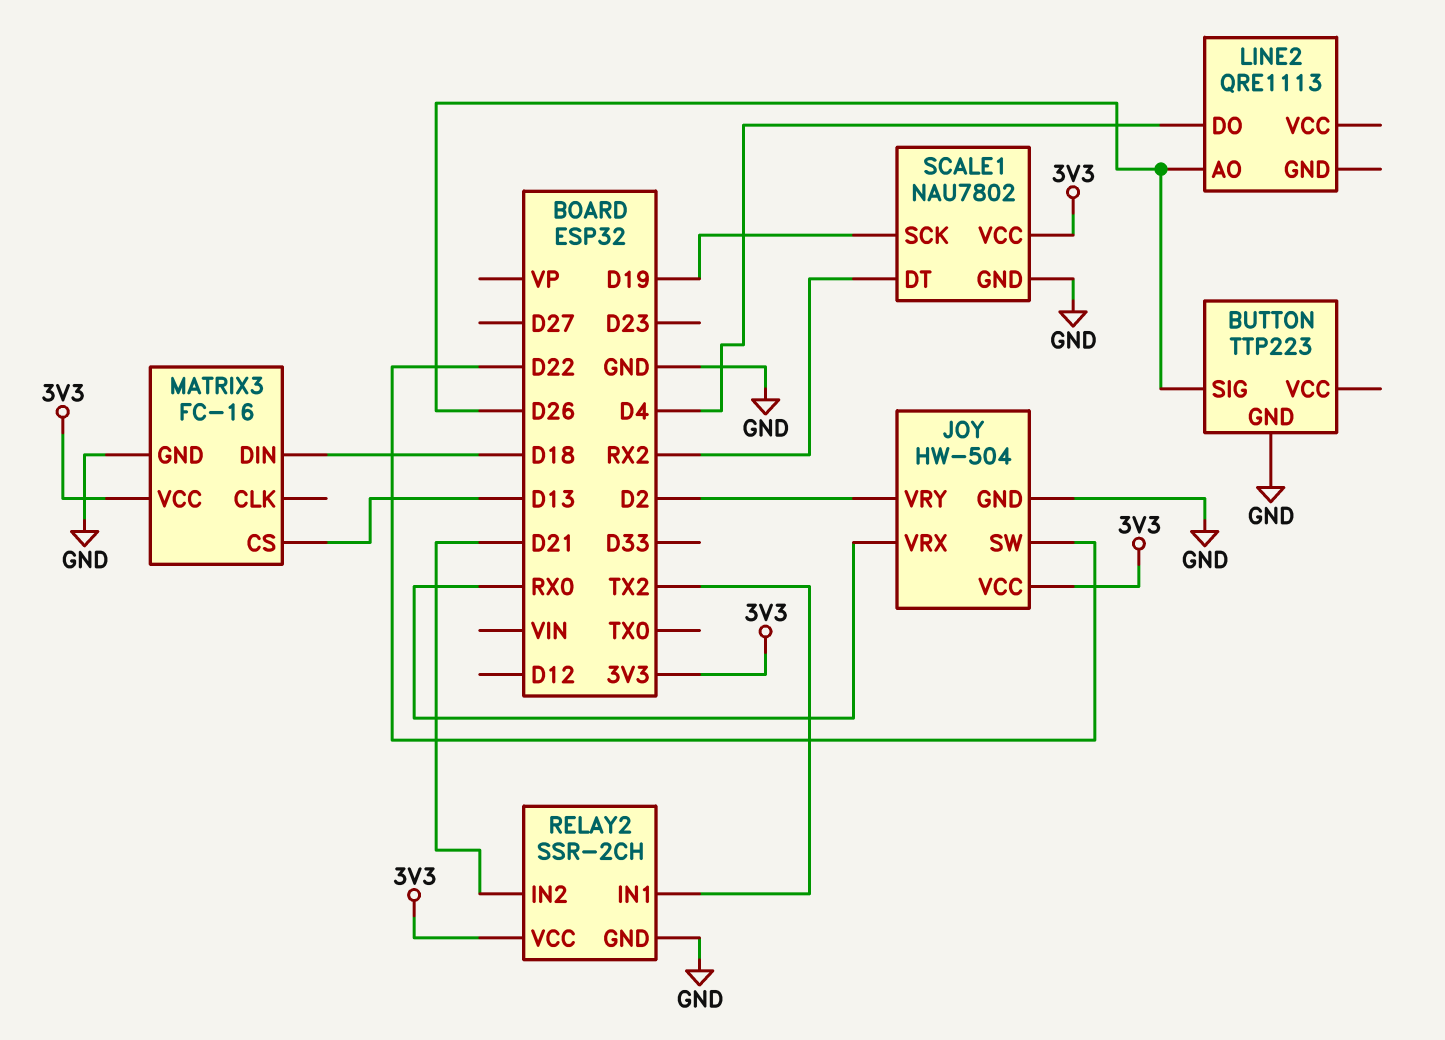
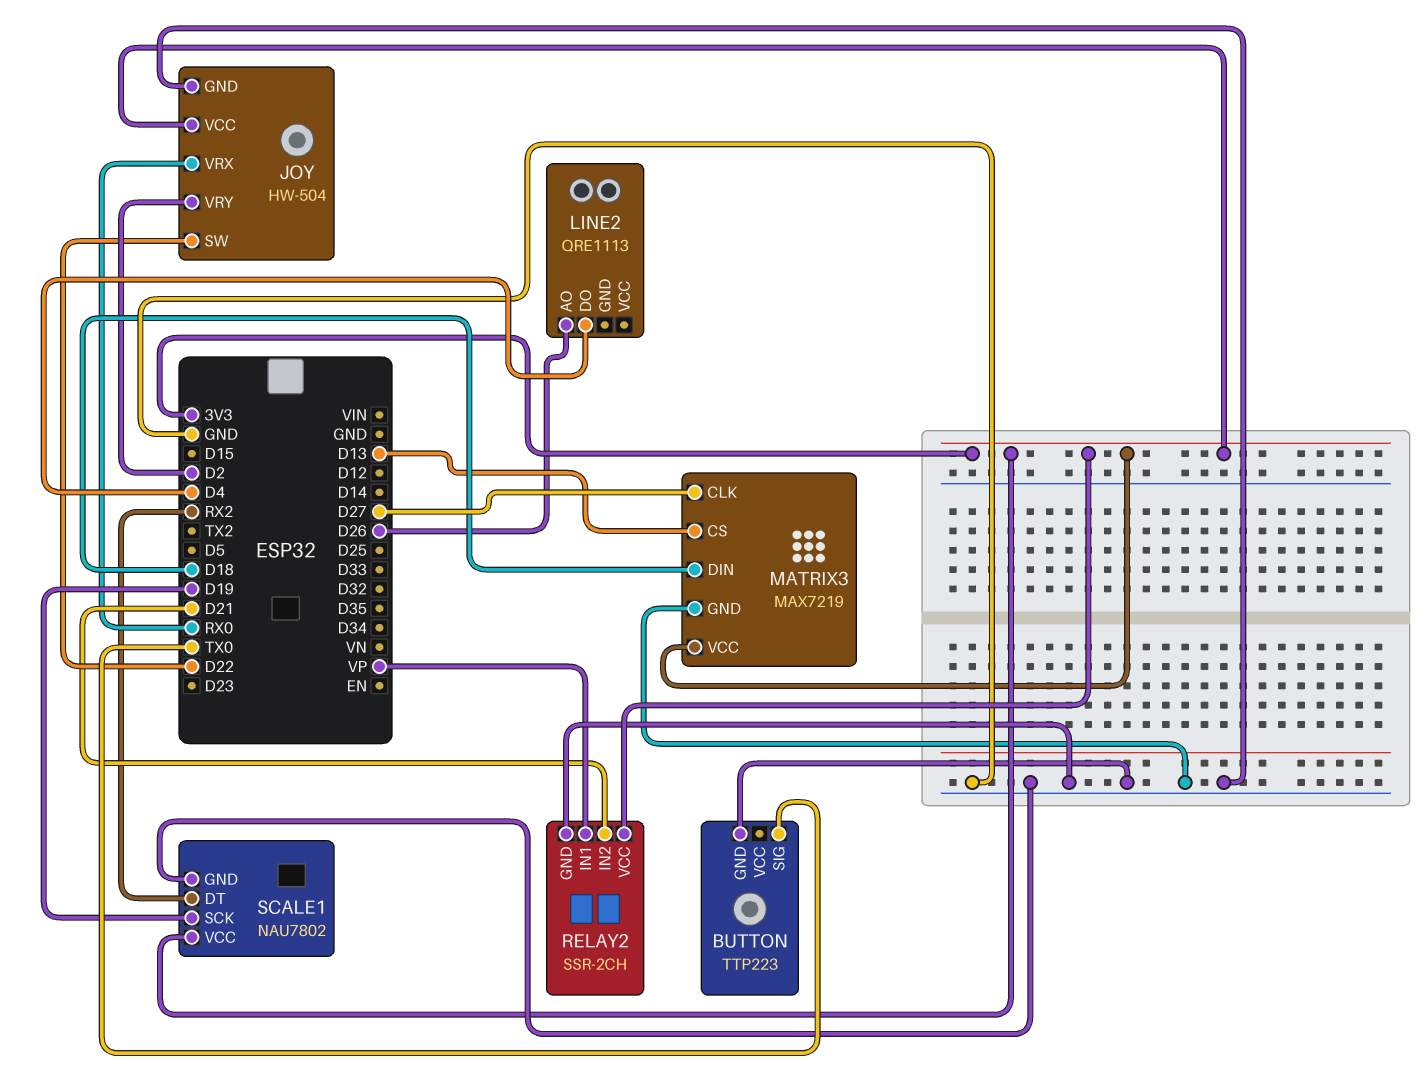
BUTTON pin SIG: D26 -> TX0
MATRIX3: FC-16 -> MAX7219
MATRIX3 pin CLK: none -> D27
RELAY2 pin IN1: TX2 -> VP

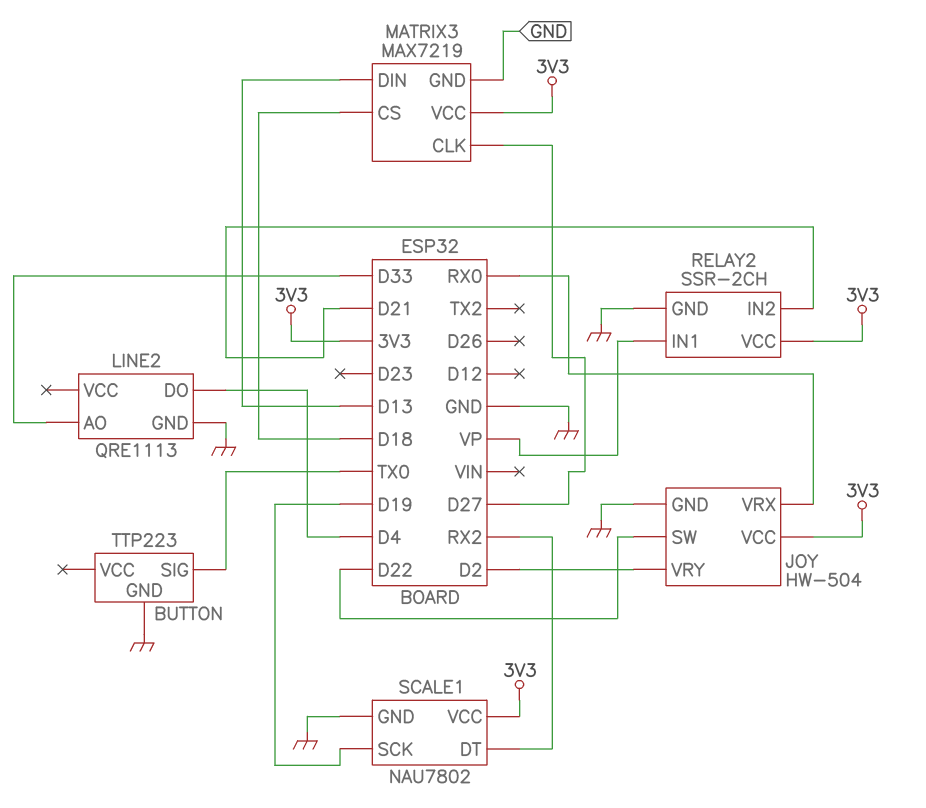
LINE2 pin AO: D26 -> D33
LINE2 pin GND: none -> GND
MATRIX3 pin CS: D13 -> D18
MATRIX3 pin DIN: D18 -> D13

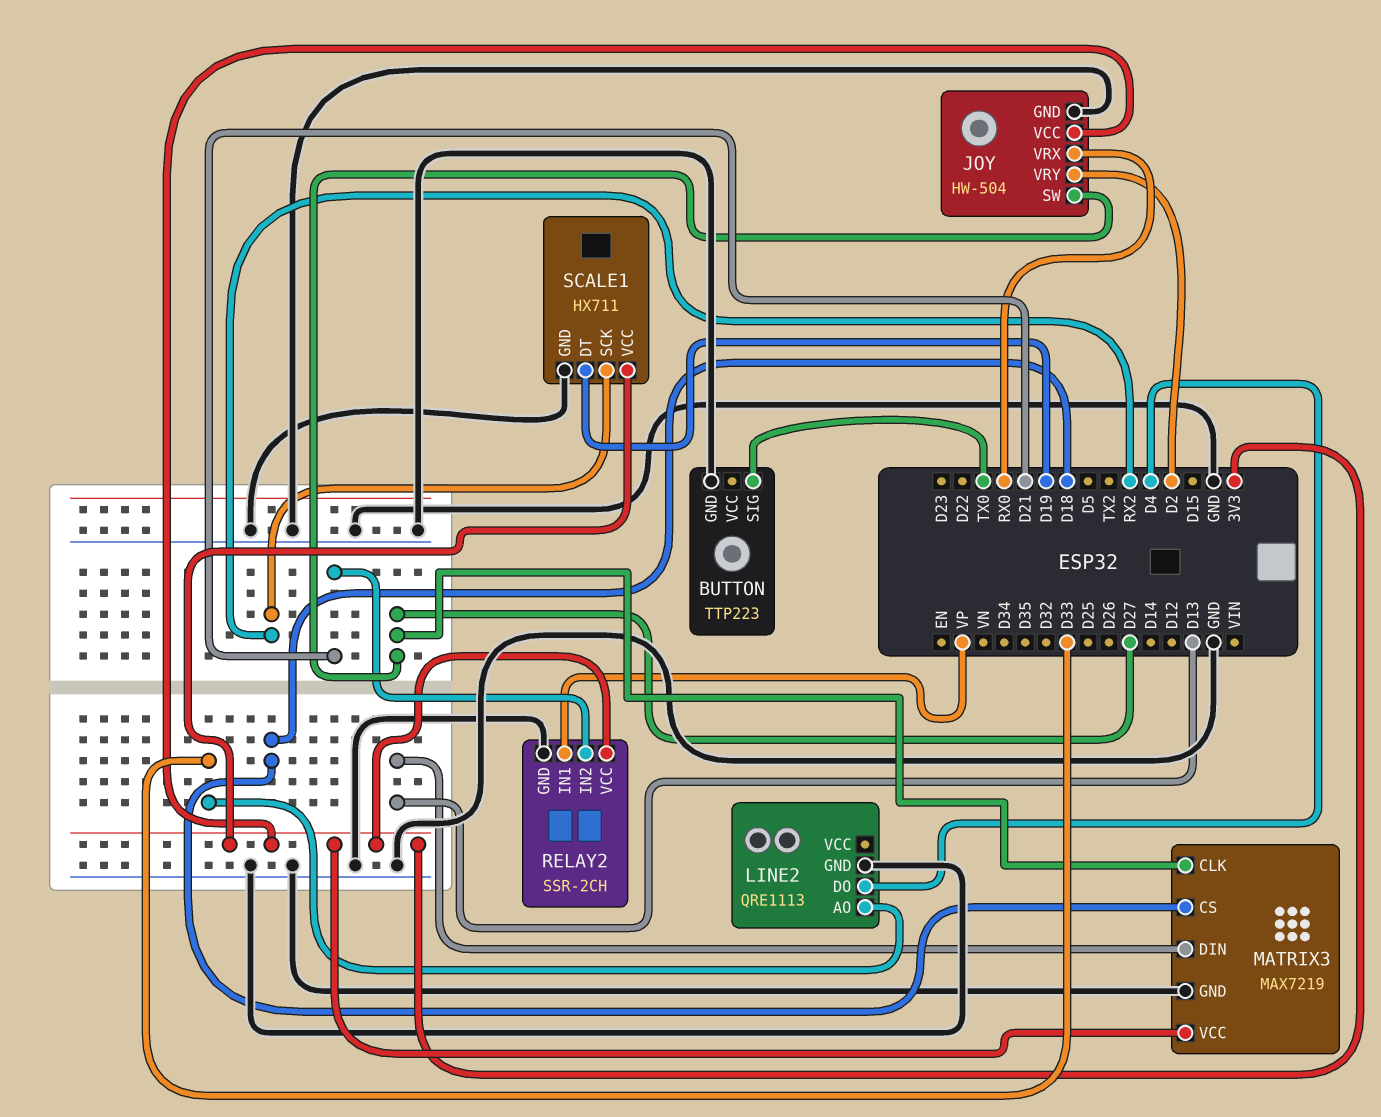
JOY pin SW: D22 -> D27
SCALE1: NAU7802 -> HX711
SCALE1 pin DT: RX2 -> D19
SCALE1 pin SCK: D19 -> RX2

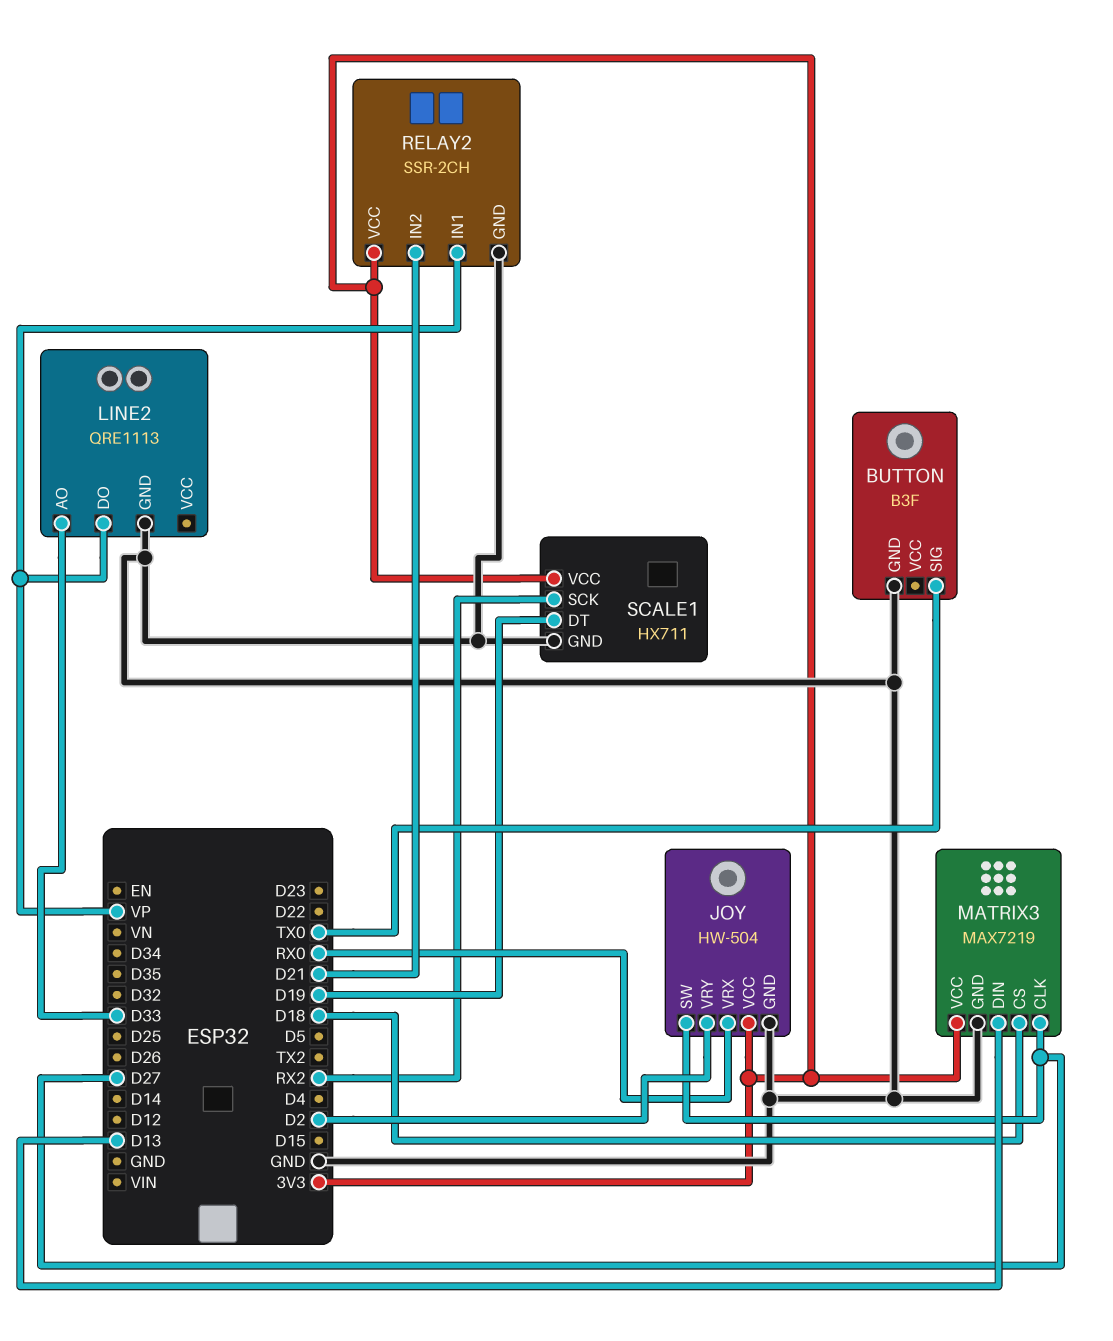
BUTTON: TTP223 -> B3F
LINE2 pin DO: D4 -> VP

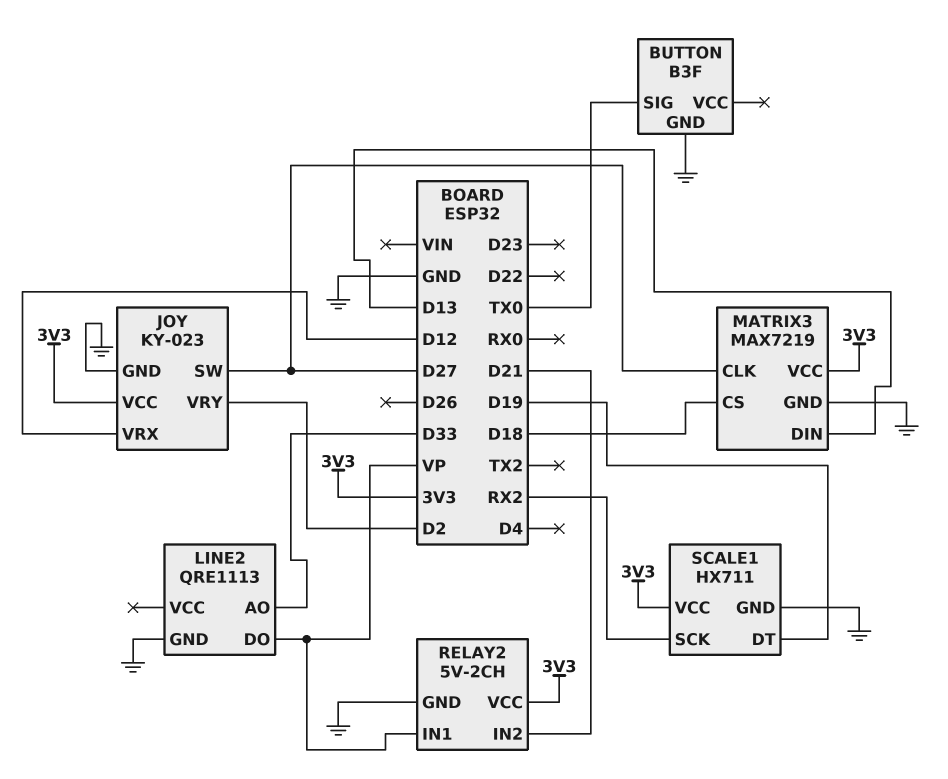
JOY: HW-504 -> KY-023
JOY pin VRX: RX0 -> D12
RELAY2: SSR-2CH -> 5V-2CH

